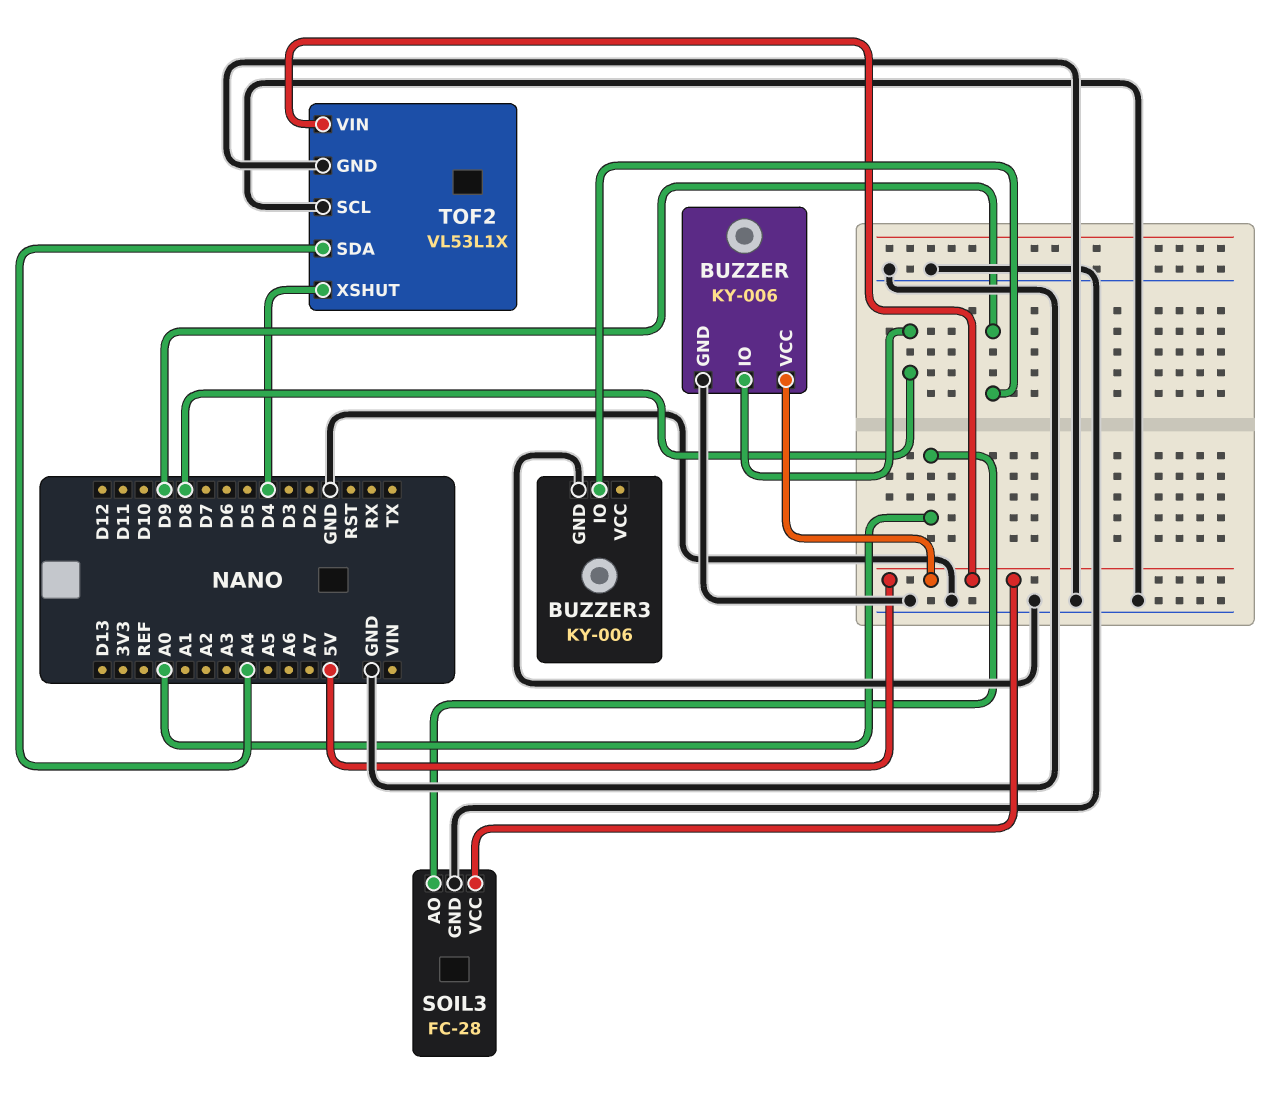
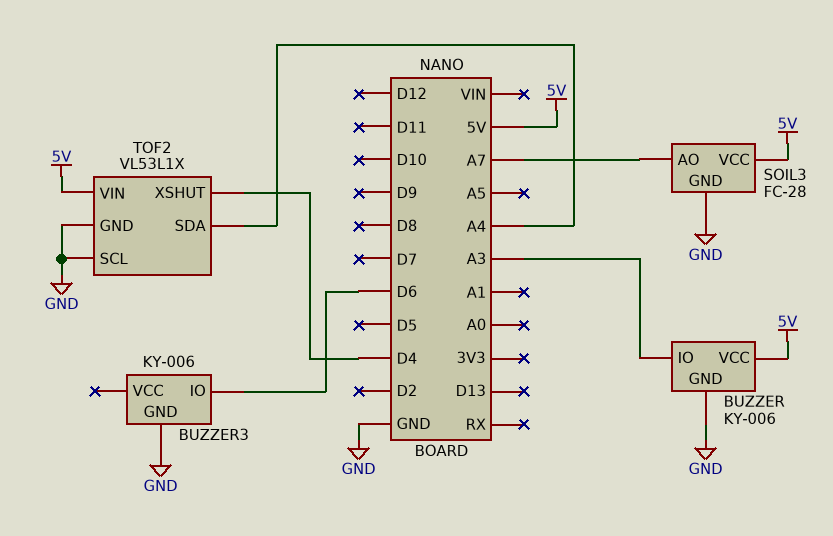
BUZZER pin IO: D8 -> A3
BUZZER3 pin IO: D9 -> D6
SOIL3 pin AO: A0 -> A7

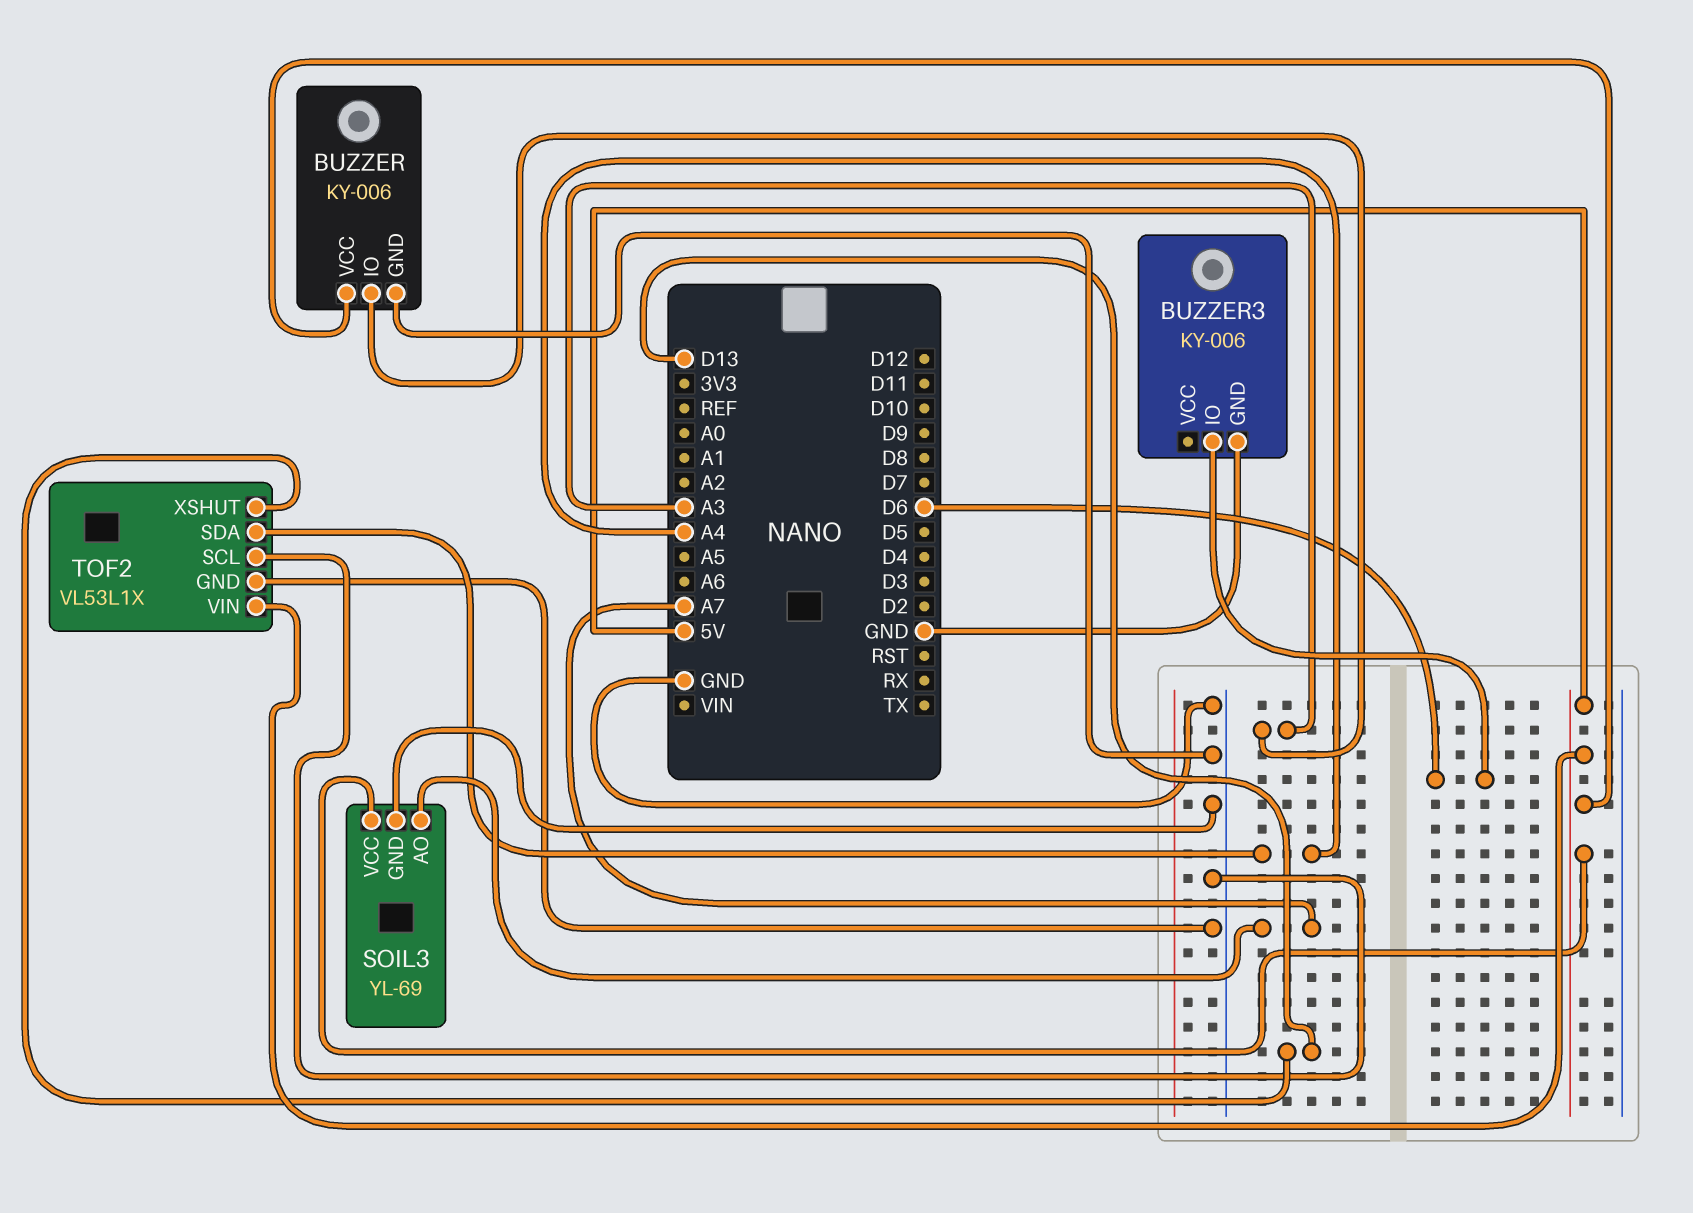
SOIL3: FC-28 -> YL-69
TOF2 pin XSHUT: D4 -> D13

